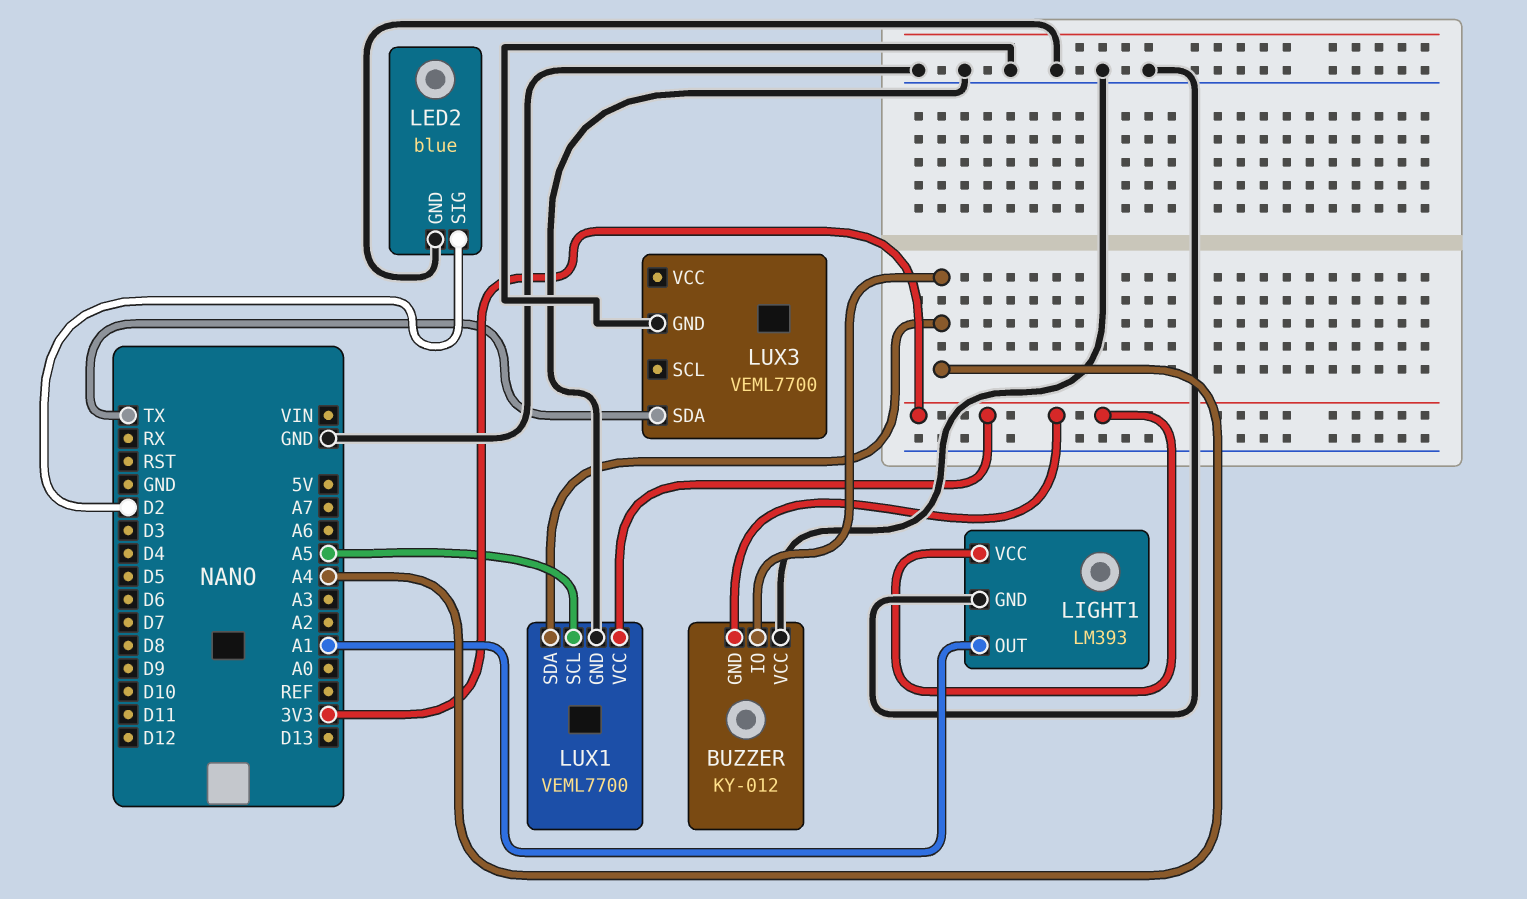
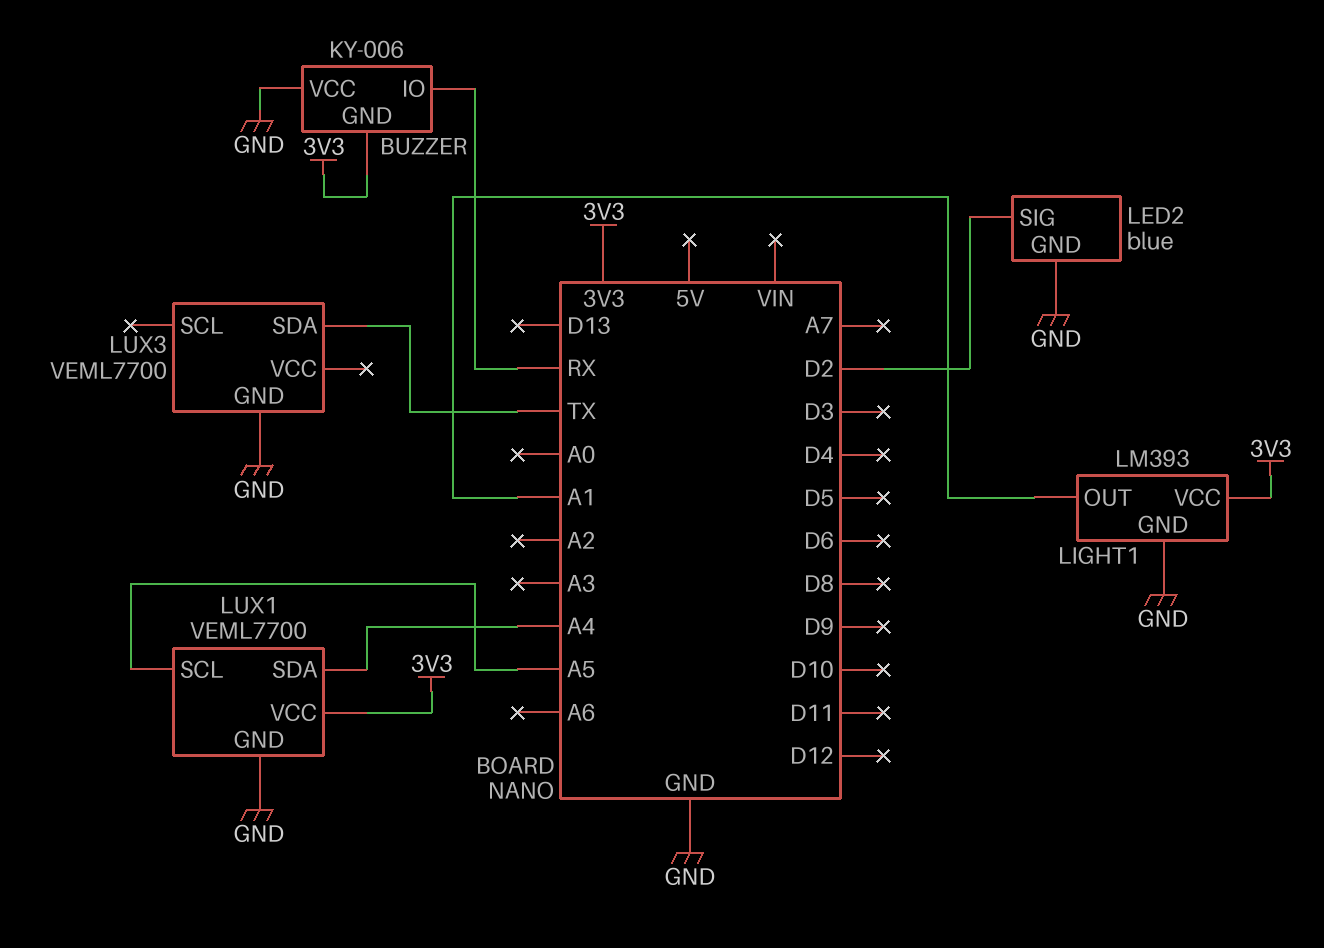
BUZZER: KY-012 -> KY-006
BUZZER pin IO: A4 -> RX

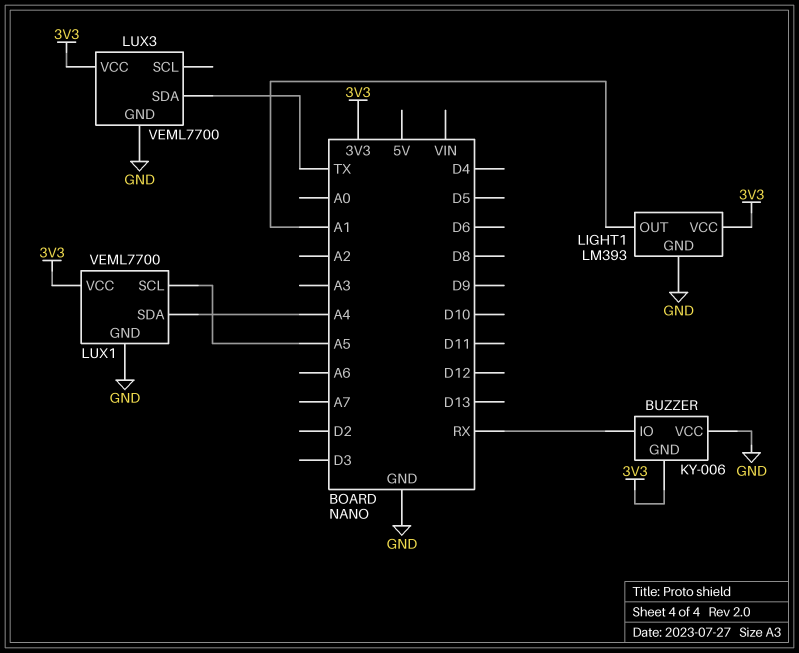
LED2: blue -> none
LED2 pin GND: GND -> none
LED2 pin SIG: D2 -> none
LUX3 pin VCC: none -> 3V3

